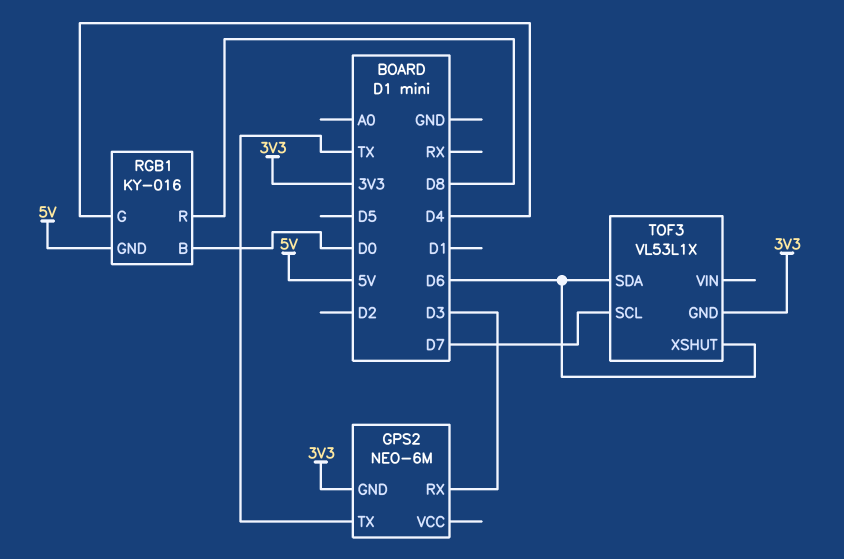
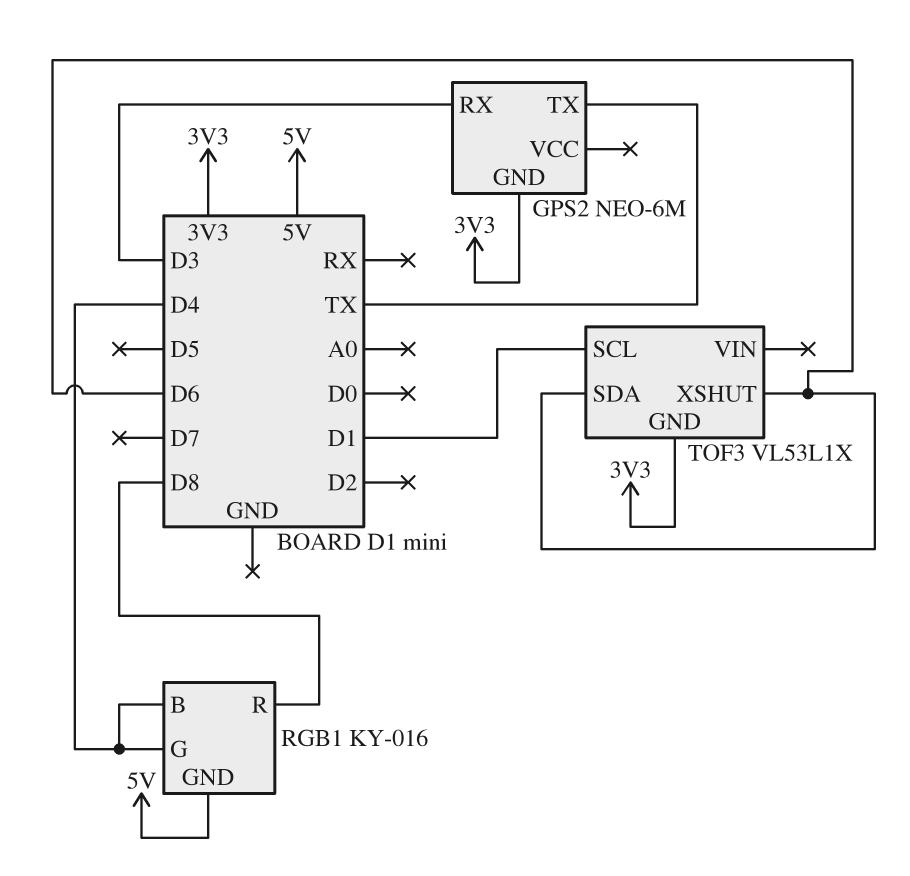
RGB1 pin B: D0 -> D4
TOF3 pin SCL: D7 -> D1

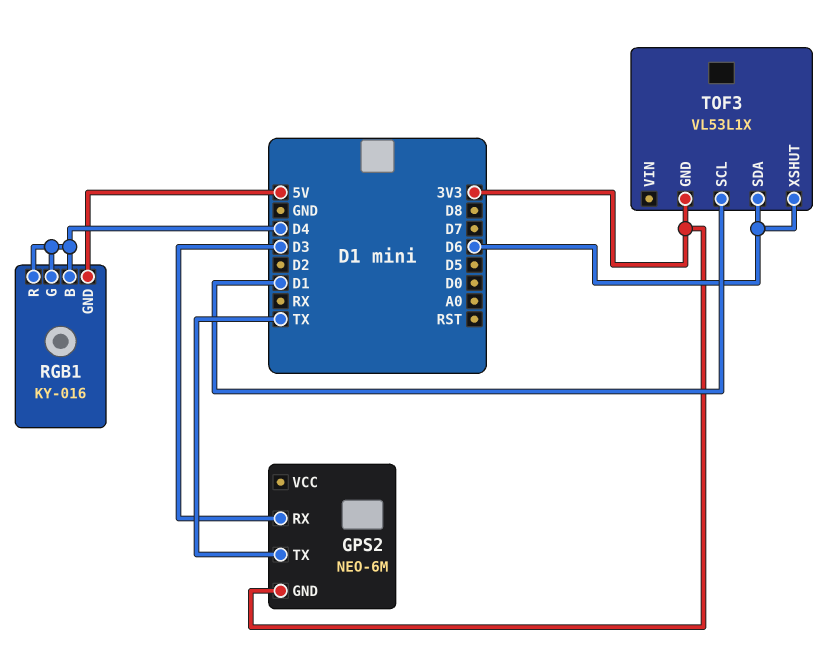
RGB1 pin R: D8 -> D4

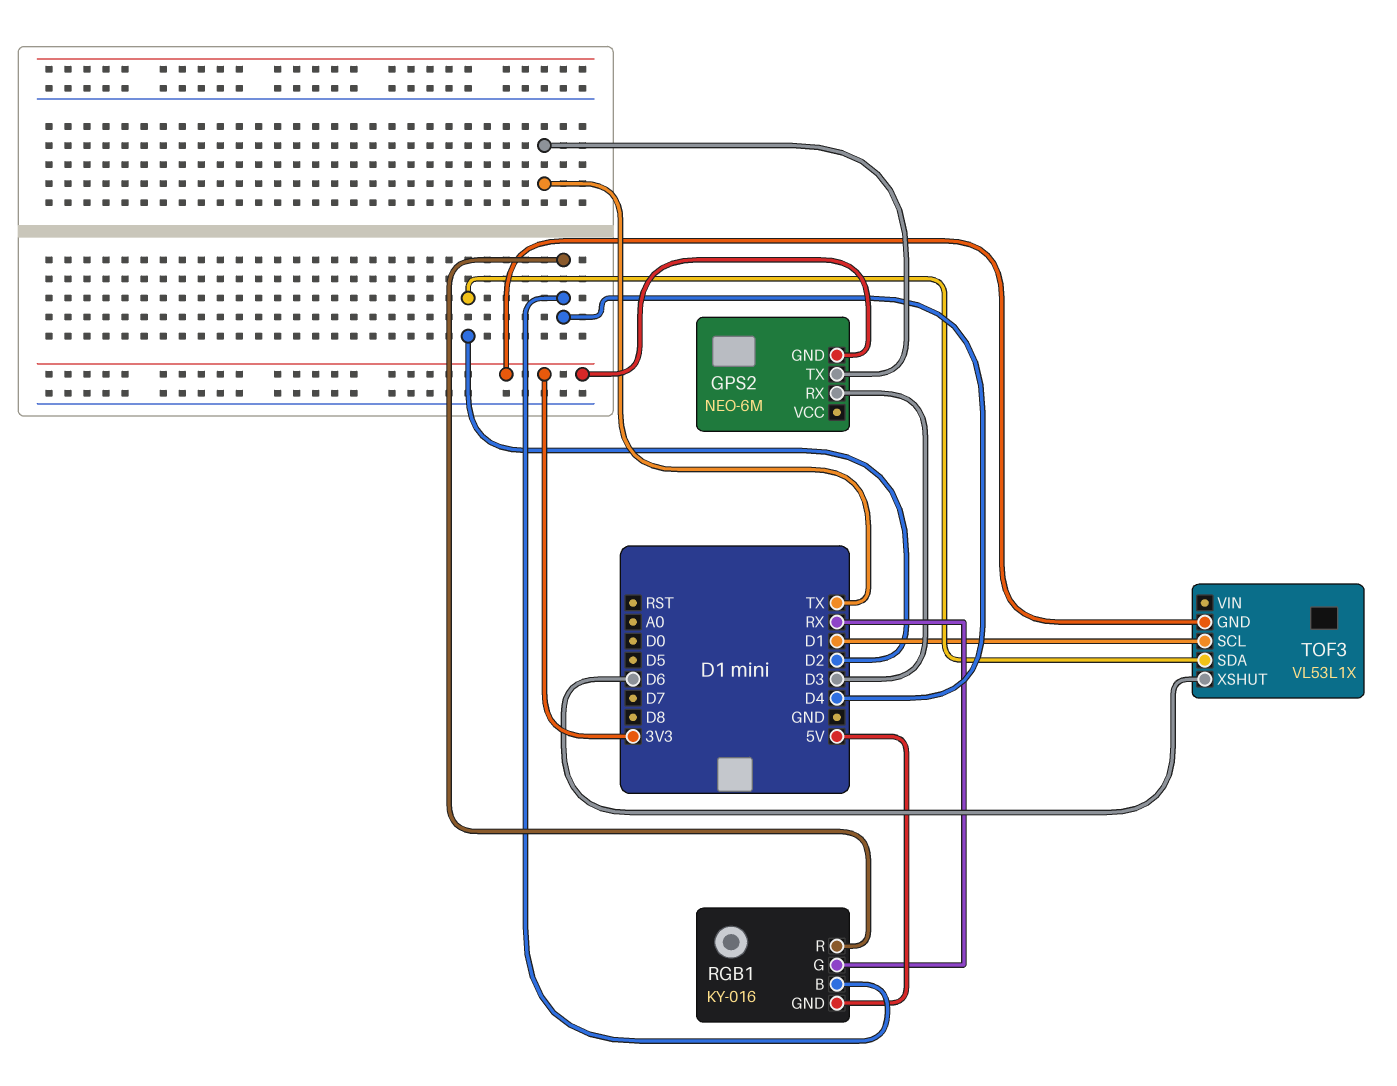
RGB1 pin G: D4 -> RX
TOF3 pin SDA: D6 -> D2

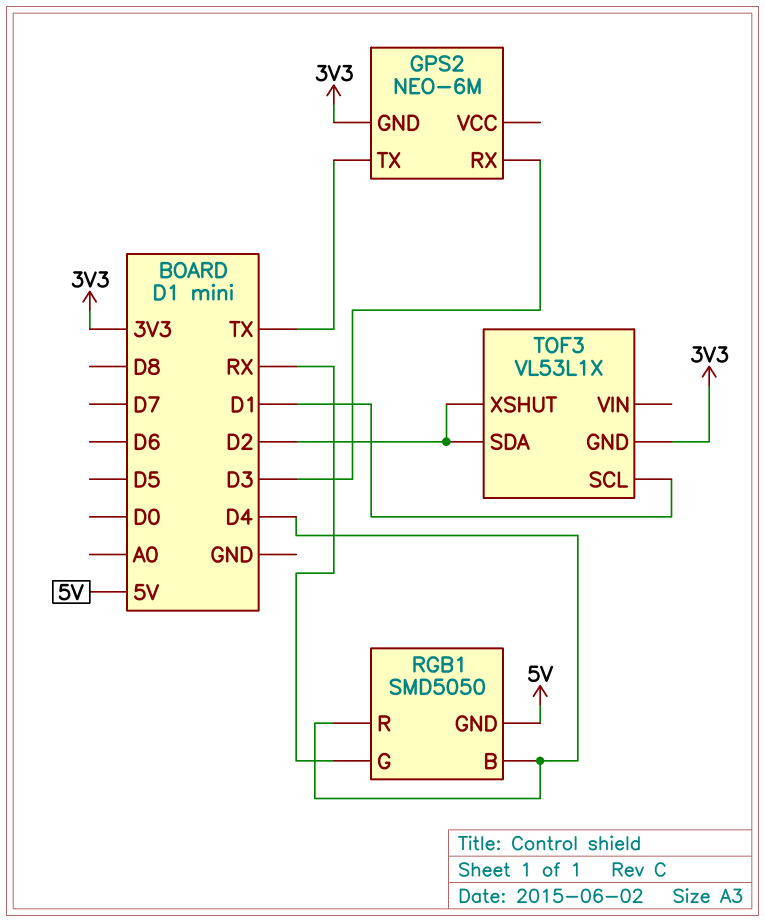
RGB1: KY-016 -> SMD5050
TOF3 pin XSHUT: D6 -> D2

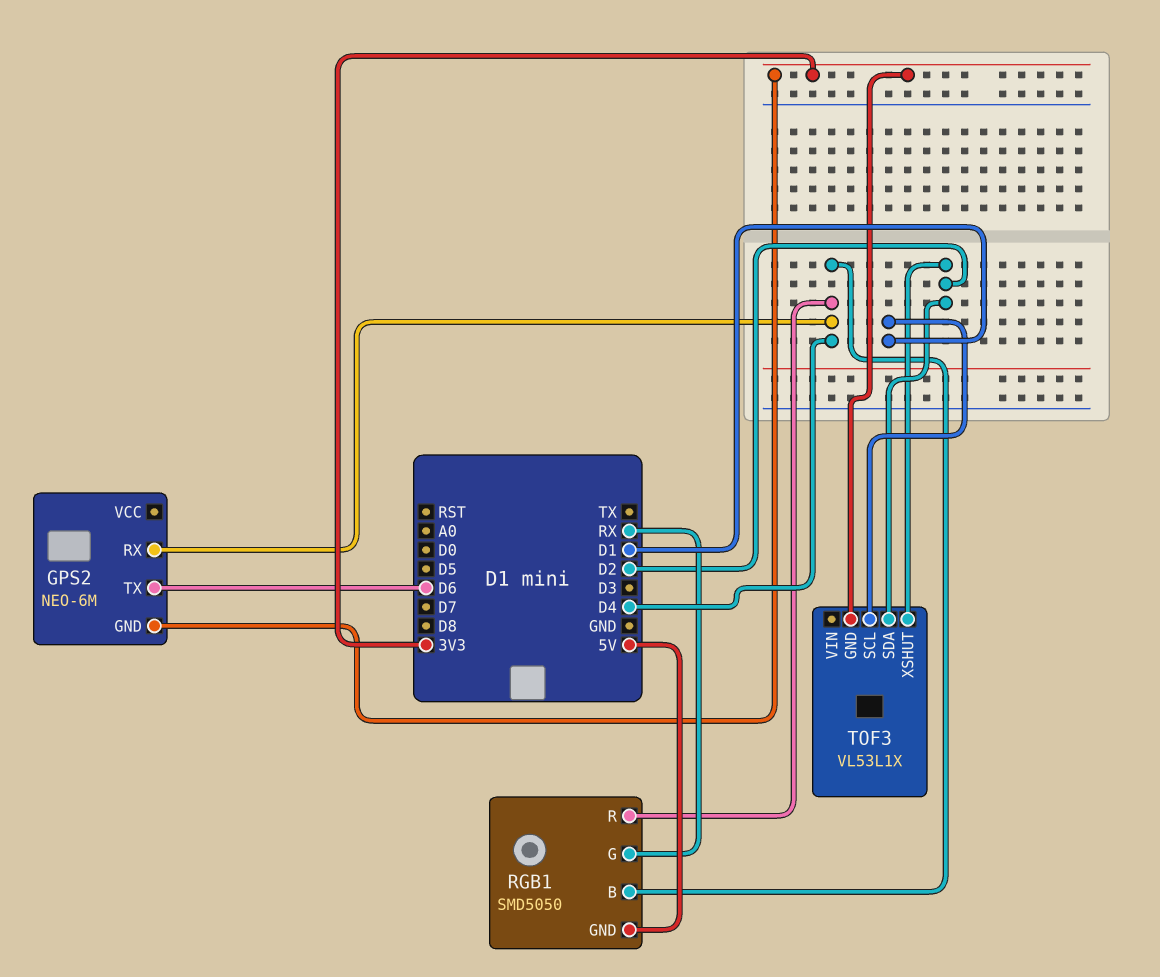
GPS2 pin RX: D3 -> D4
GPS2 pin TX: TX -> D6

